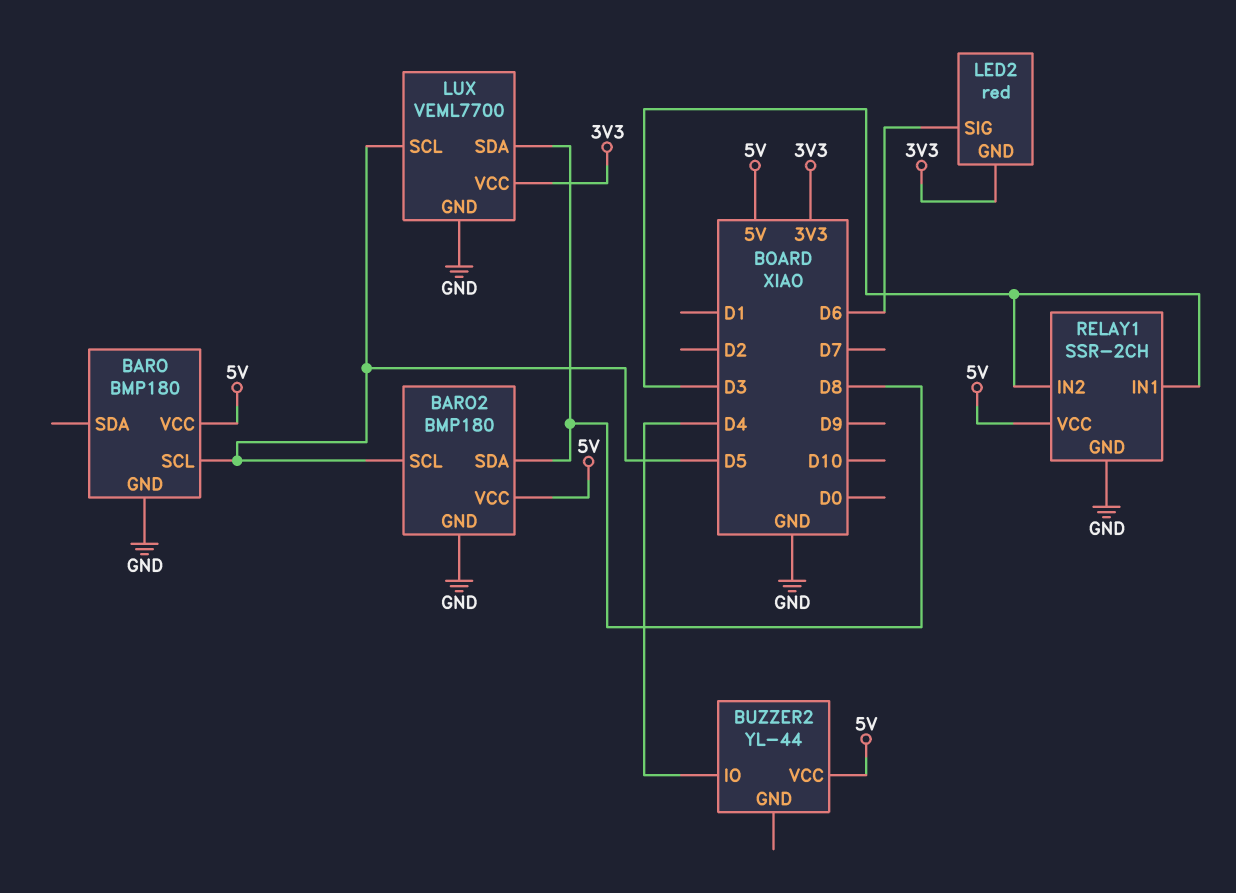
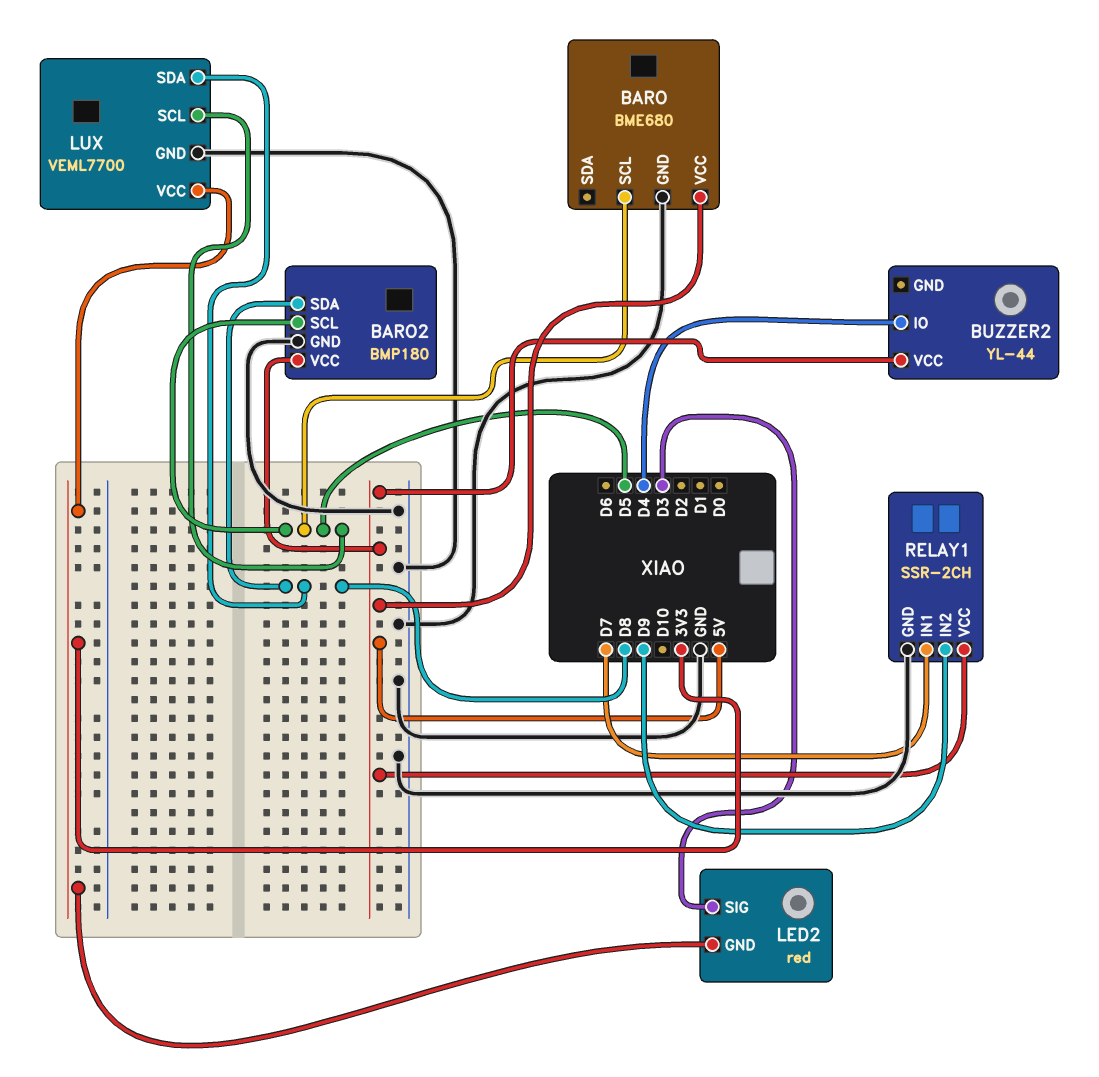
BARO: BMP180 -> BME680
LED2 pin SIG: D6 -> D3
RELAY1 pin IN1: D3 -> D7
RELAY1 pin IN2: D3 -> D9

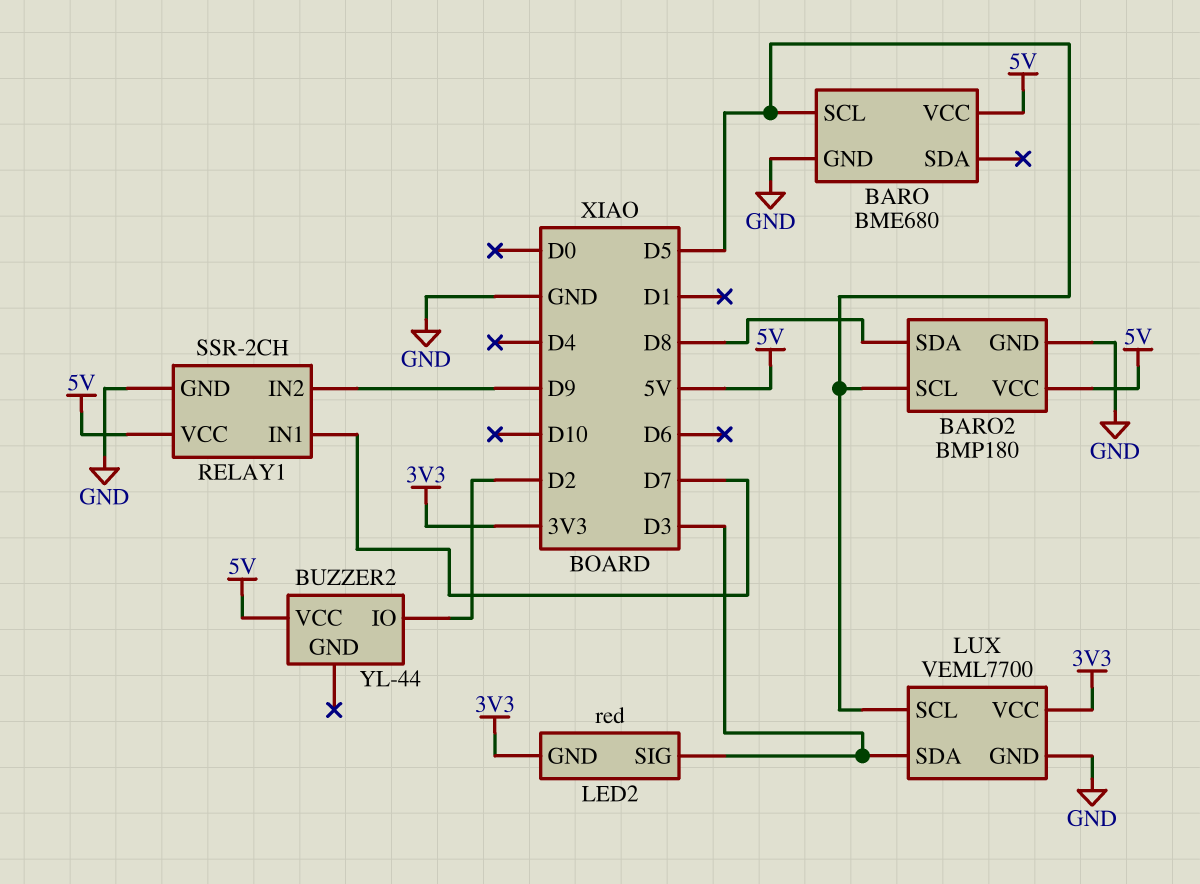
BUZZER2 pin IO: D4 -> D2
LUX pin SDA: D8 -> D3

